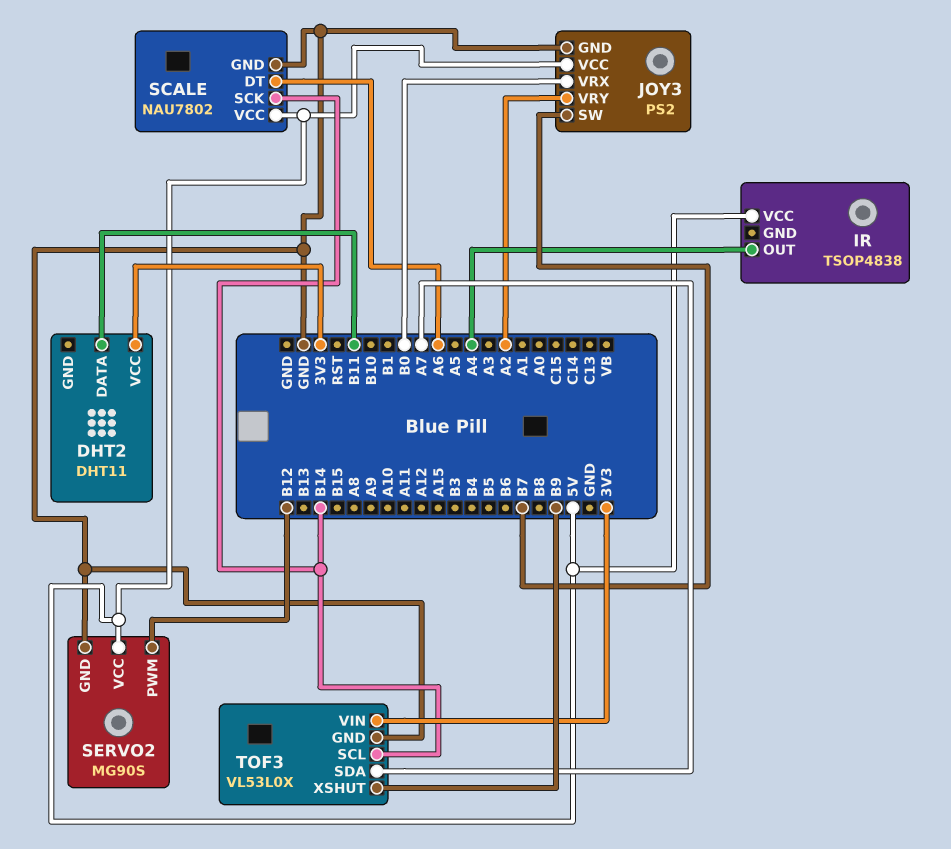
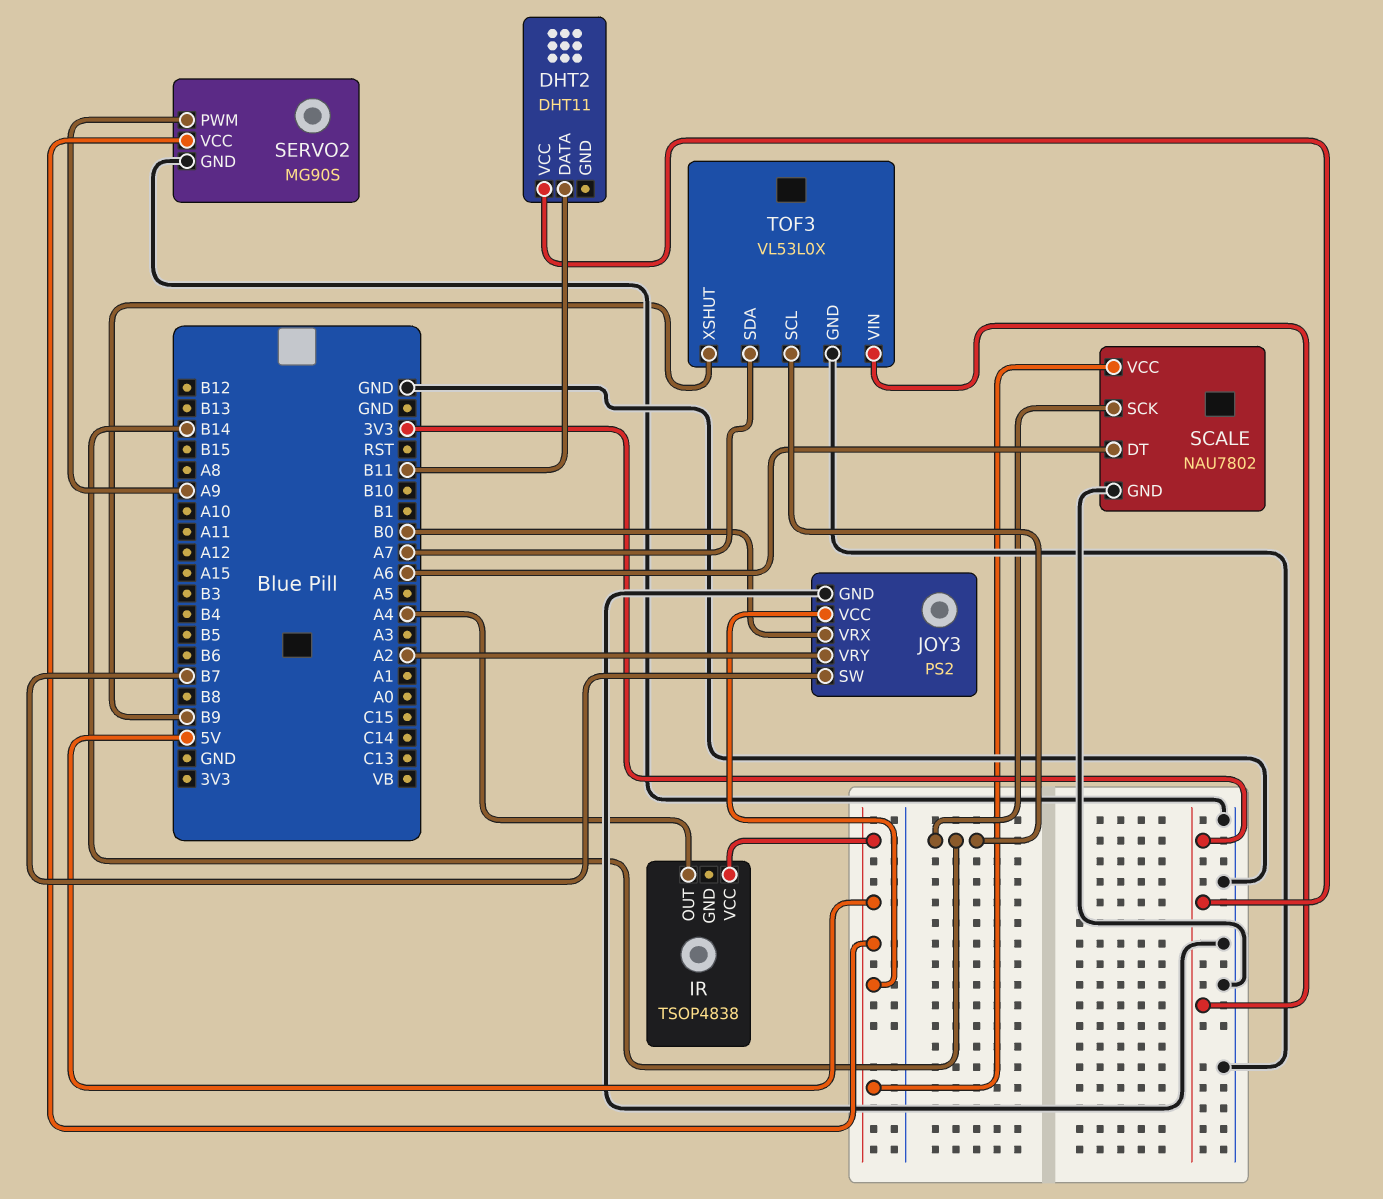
SERVO2 pin PWM: B12 -> A9

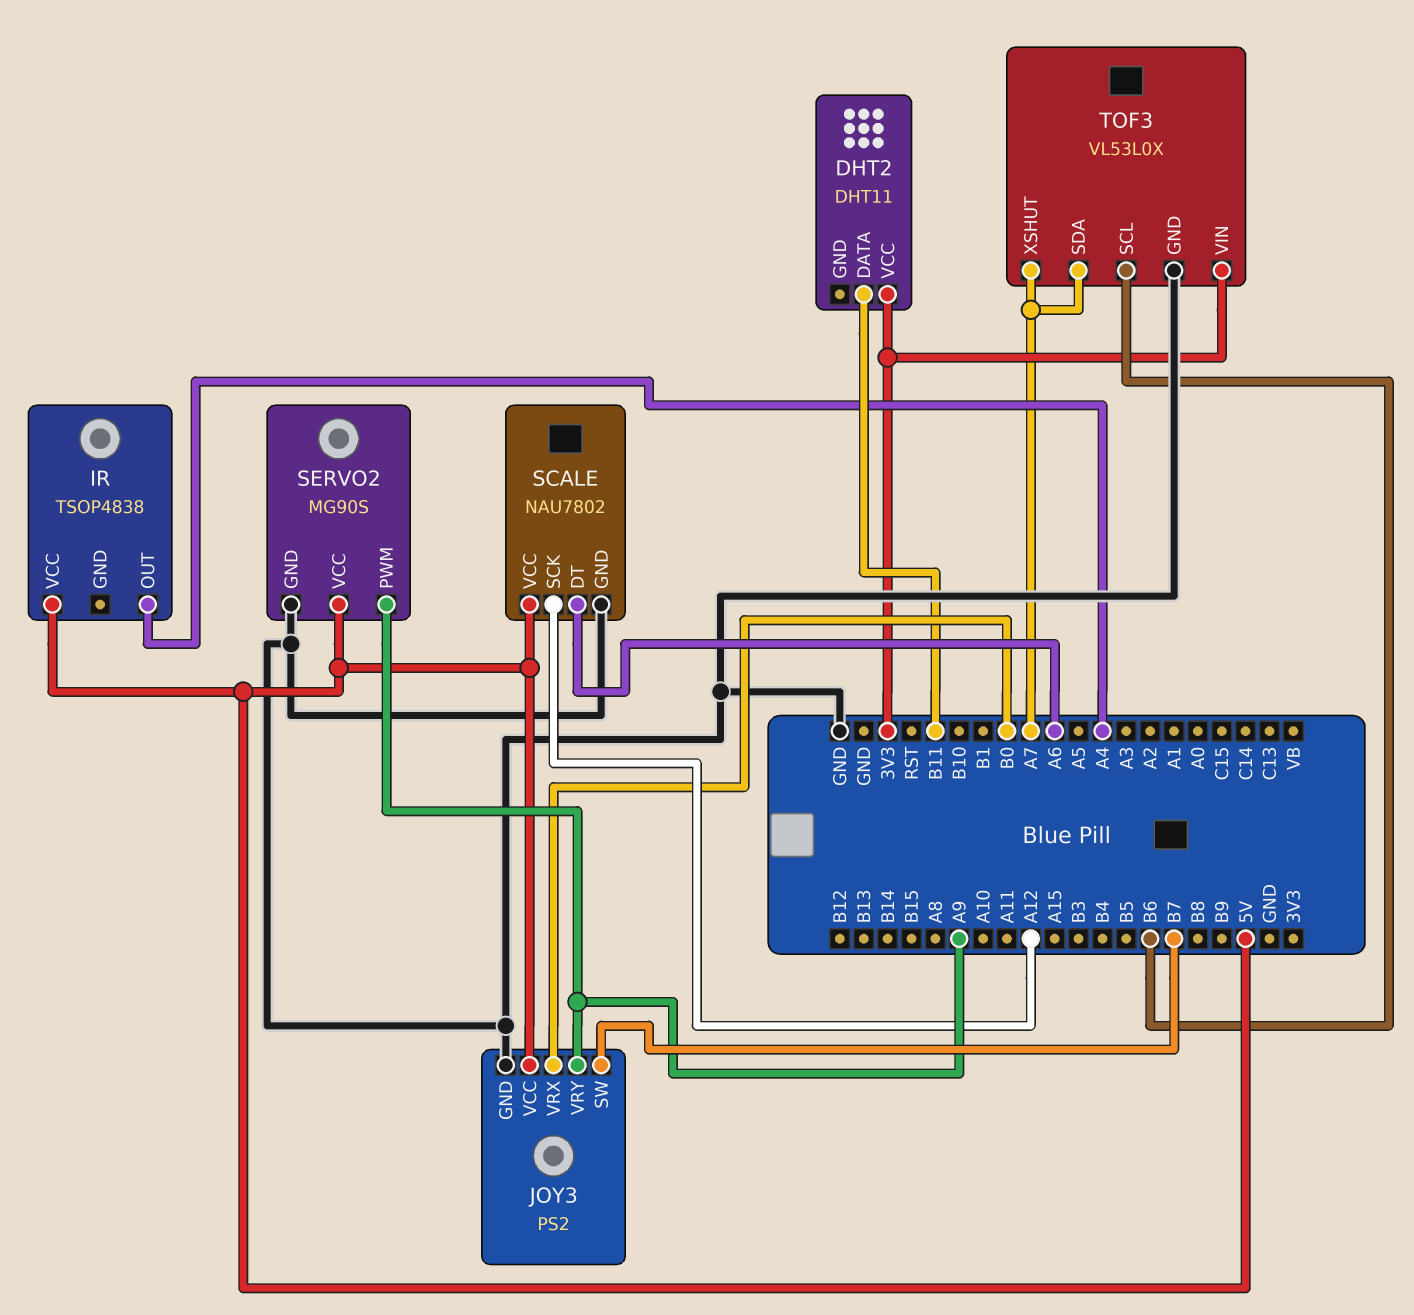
JOY3 pin VRY: A2 -> A9
SCALE pin SCK: B14 -> A12
TOF3 pin SCL: B14 -> B6
TOF3 pin XSHUT: B9 -> A7

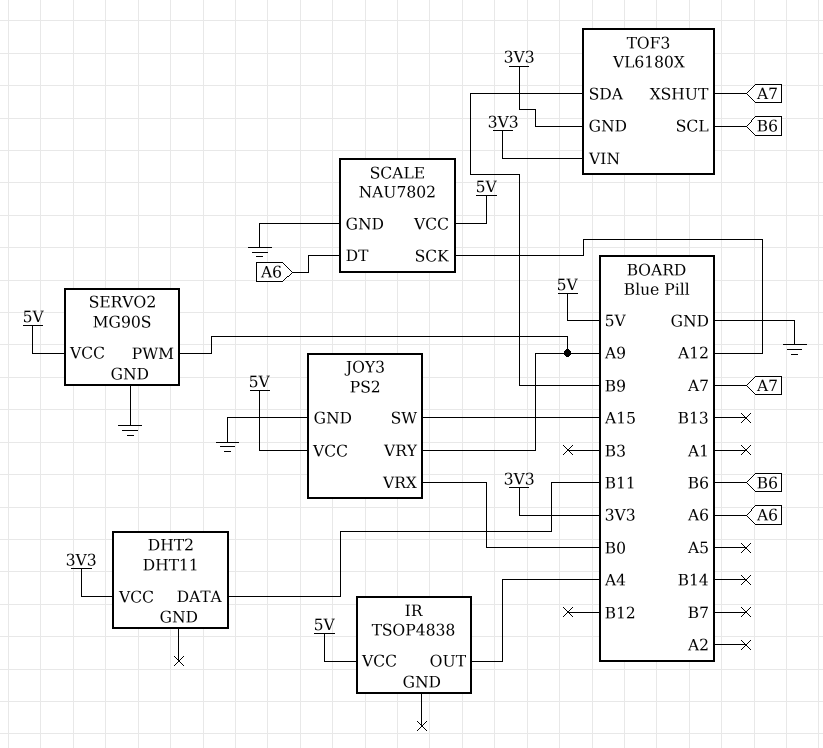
JOY3 pin SW: B7 -> A15
TOF3: VL53L0X -> VL6180X
TOF3 pin GND: GND -> 3V3
TOF3 pin SDA: A7 -> B9

